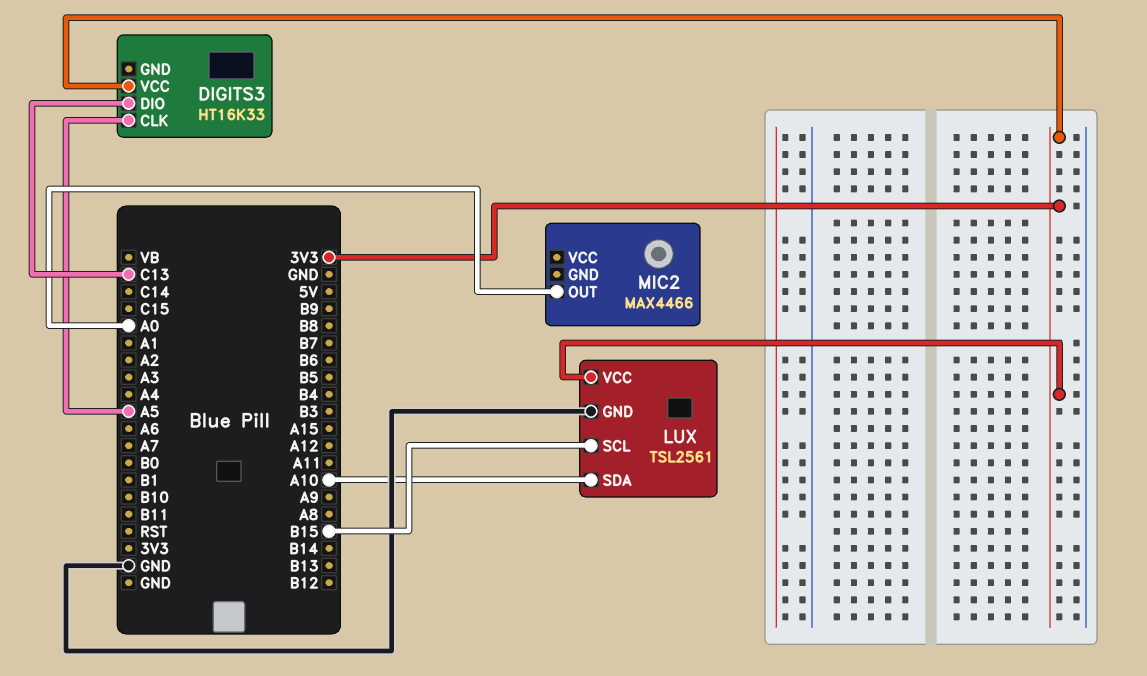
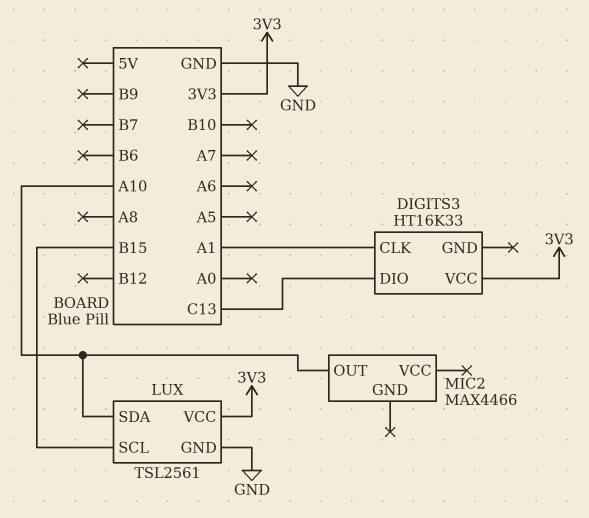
DIGITS3 pin CLK: A5 -> A1
MIC2 pin OUT: A0 -> A10

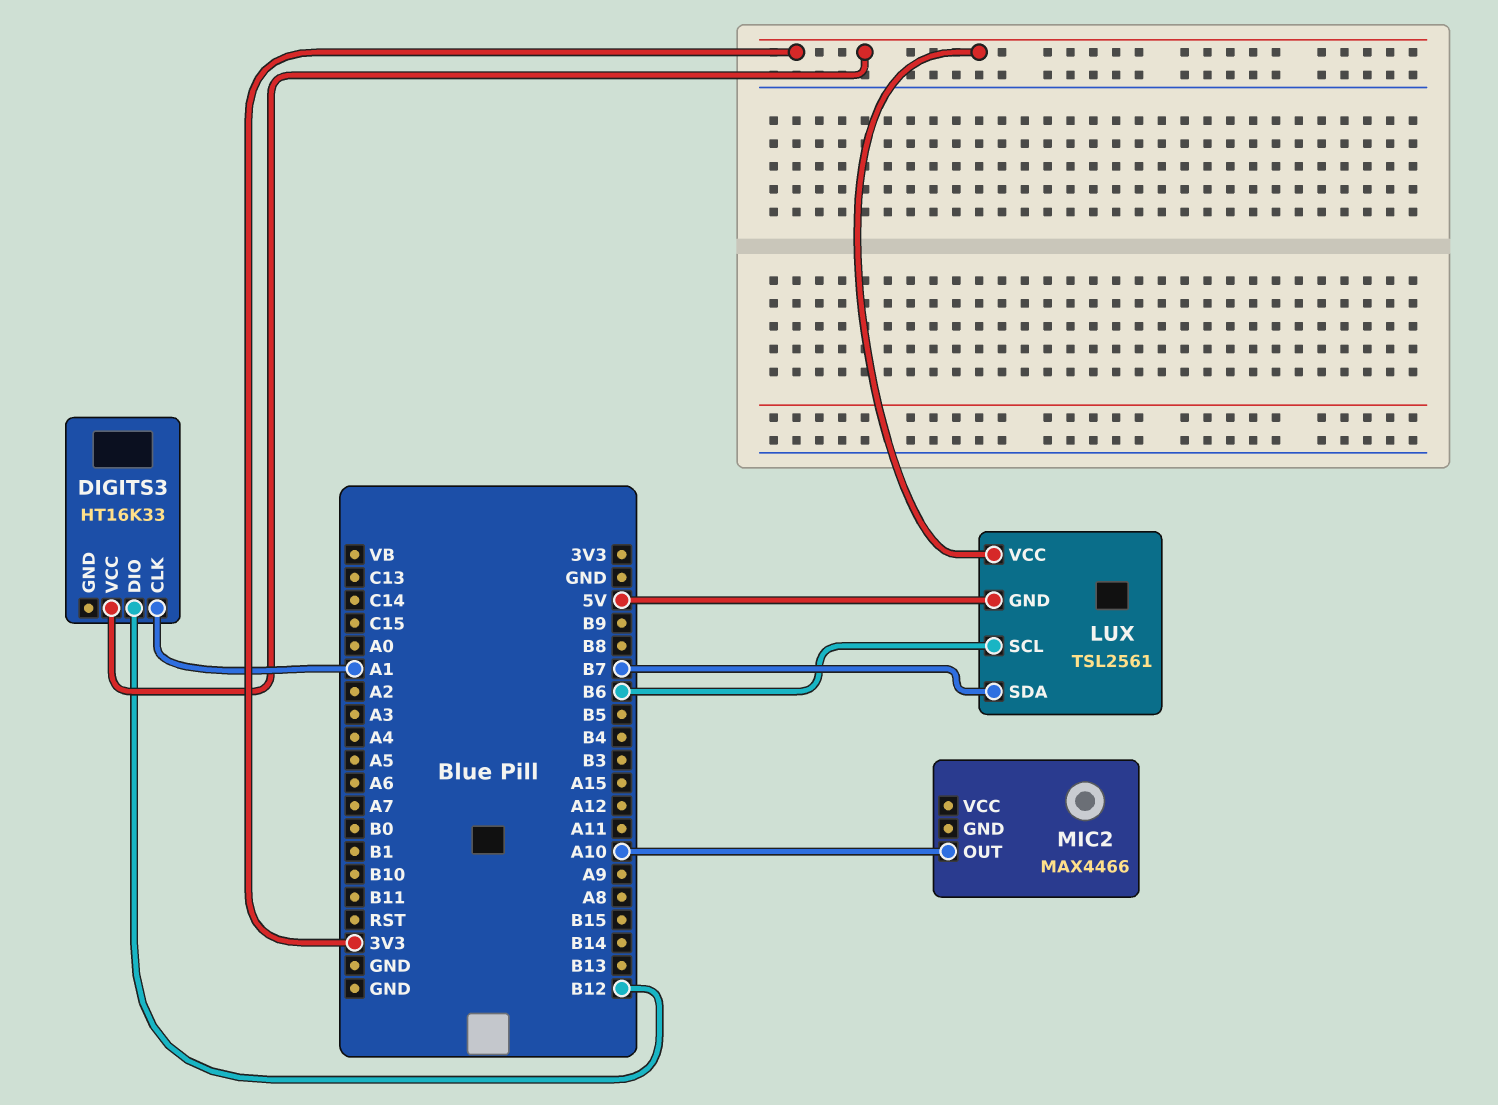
DIGITS3 pin DIO: C13 -> B12
LUX pin GND: GND -> 5V
LUX pin SCL: B15 -> B6
LUX pin SDA: A10 -> B7

